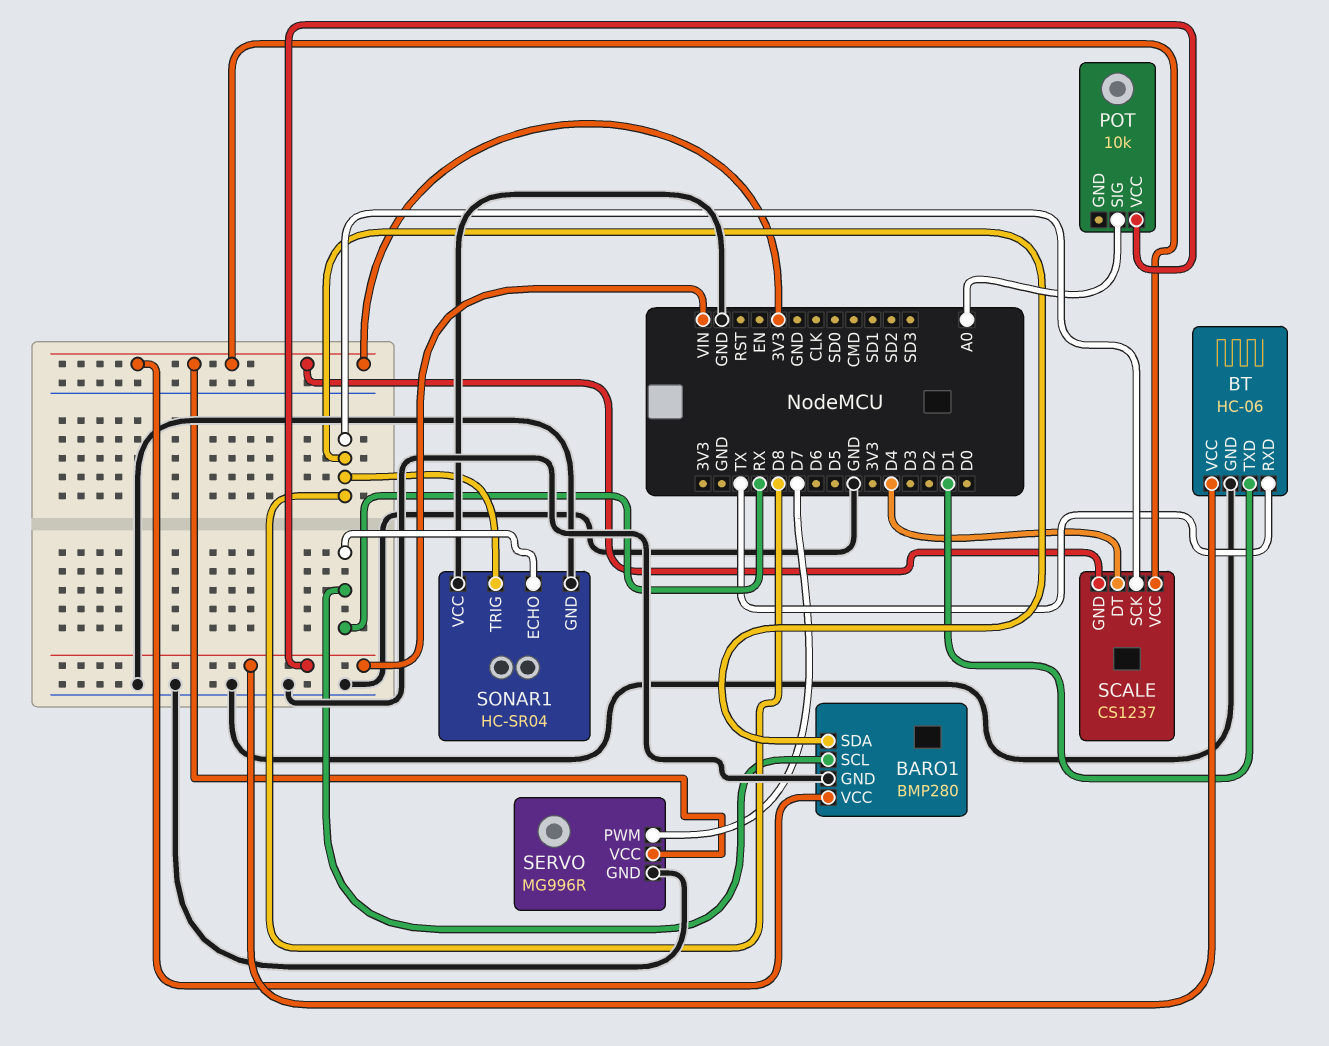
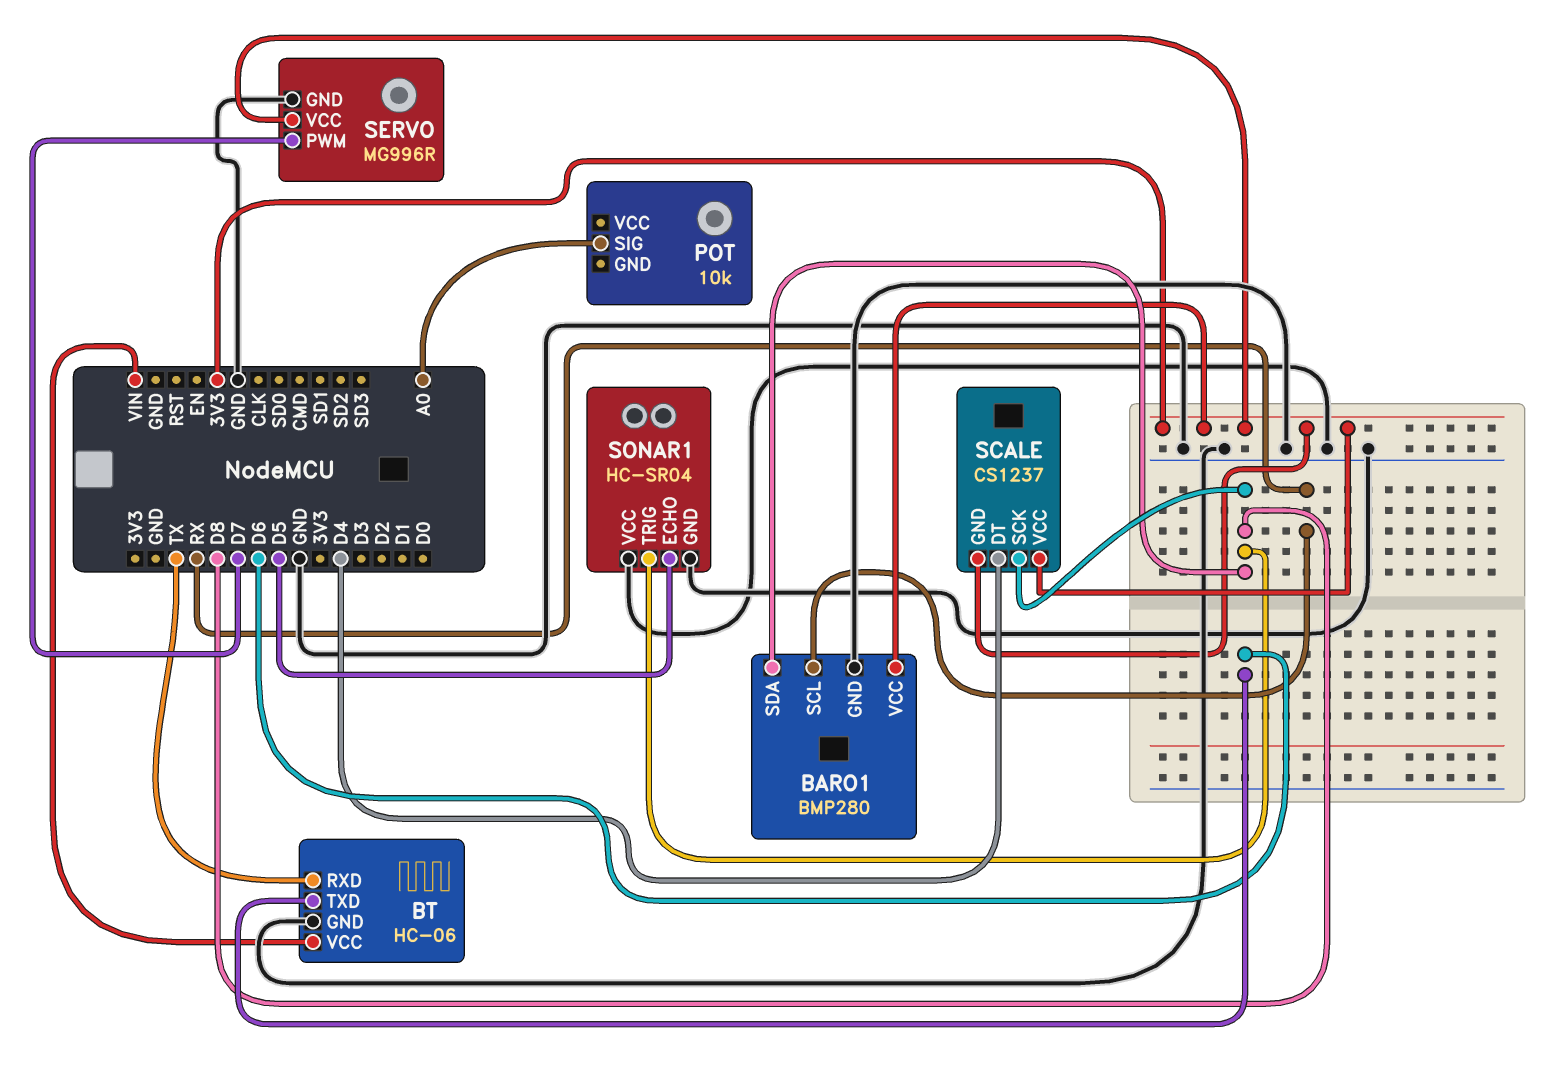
BT pin TXD: D1 -> D6
POT pin VCC: VIN -> none
SONAR1 pin ECHO: RX -> D5

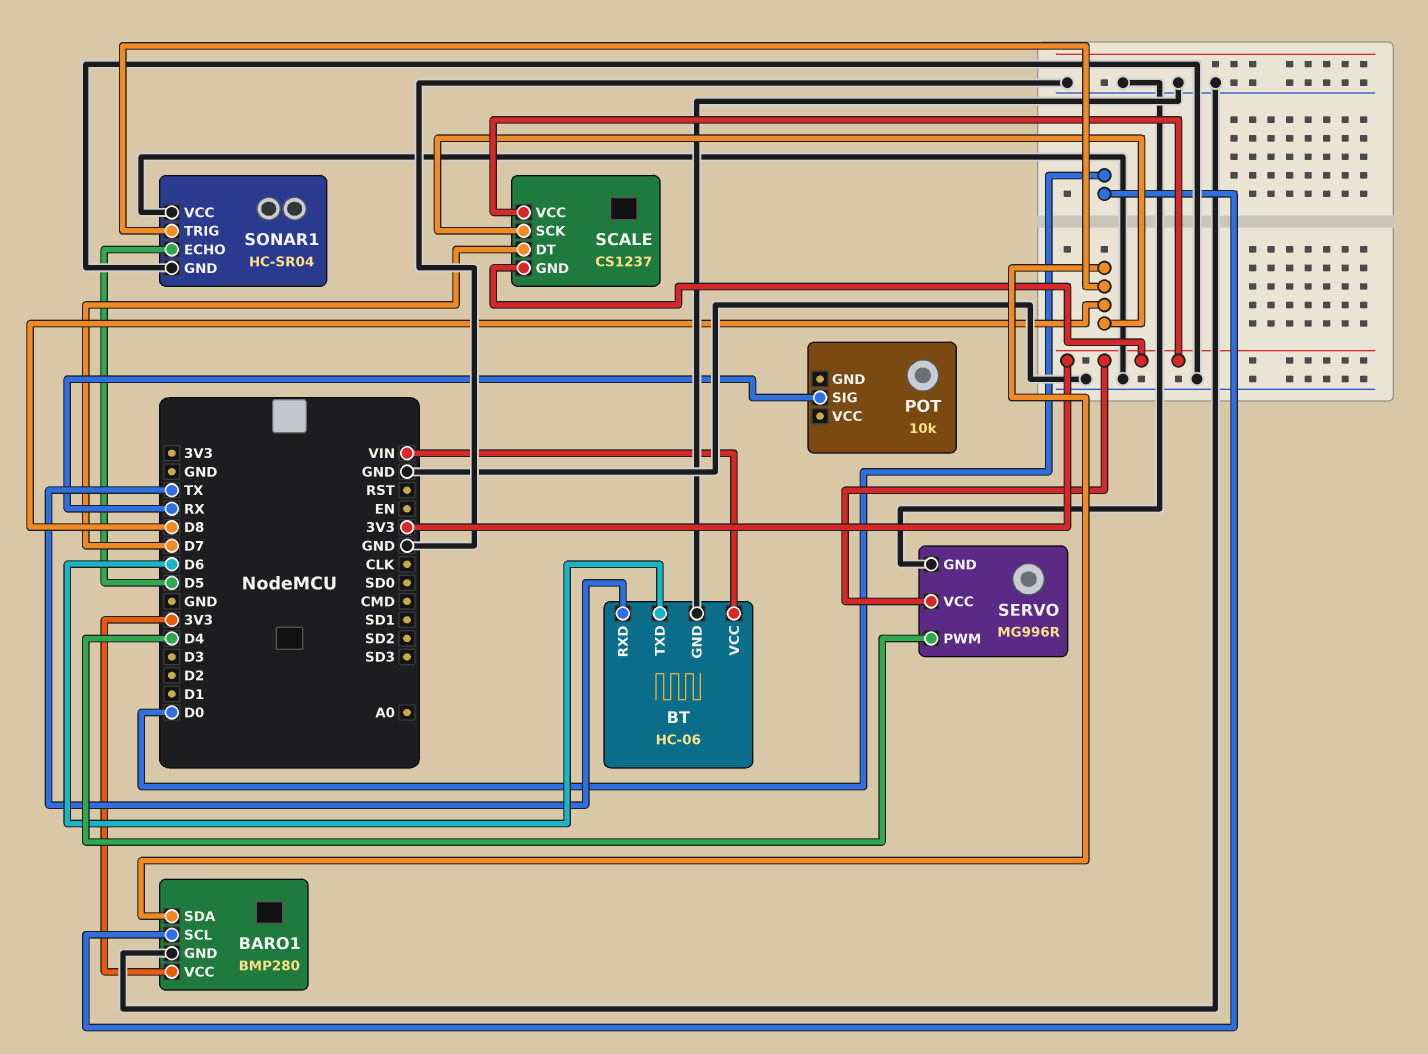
BARO1 pin SCL: RX -> D0
POT pin SIG: A0 -> RX
SCALE pin DT: D4 -> D7
SERVO pin PWM: D7 -> D4

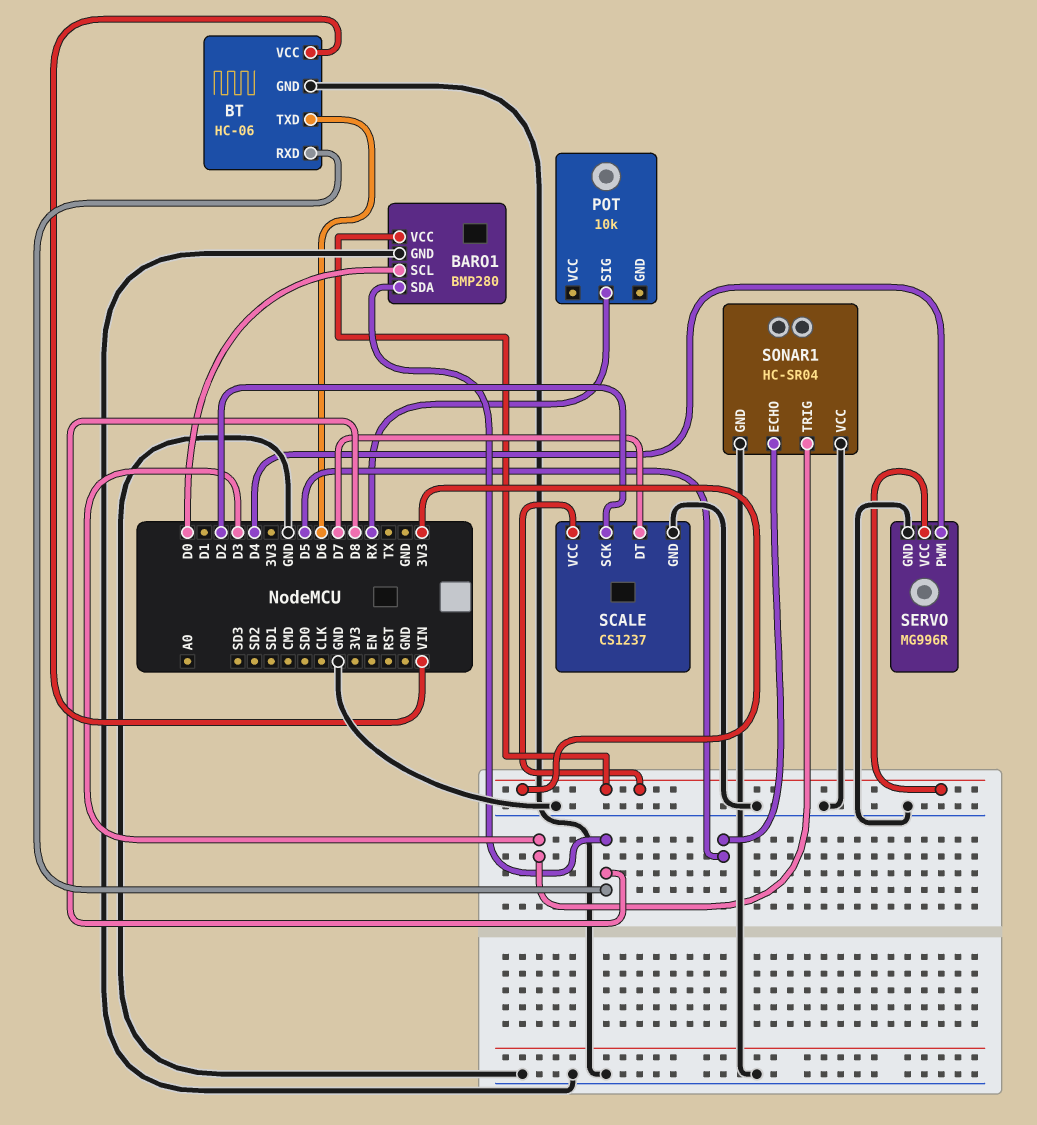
BT pin RXD: TX -> D8
SCALE pin GND: 3V3 -> GND
SCALE pin SCK: D8 -> D2
SONAR1 pin TRIG: D8 -> D3

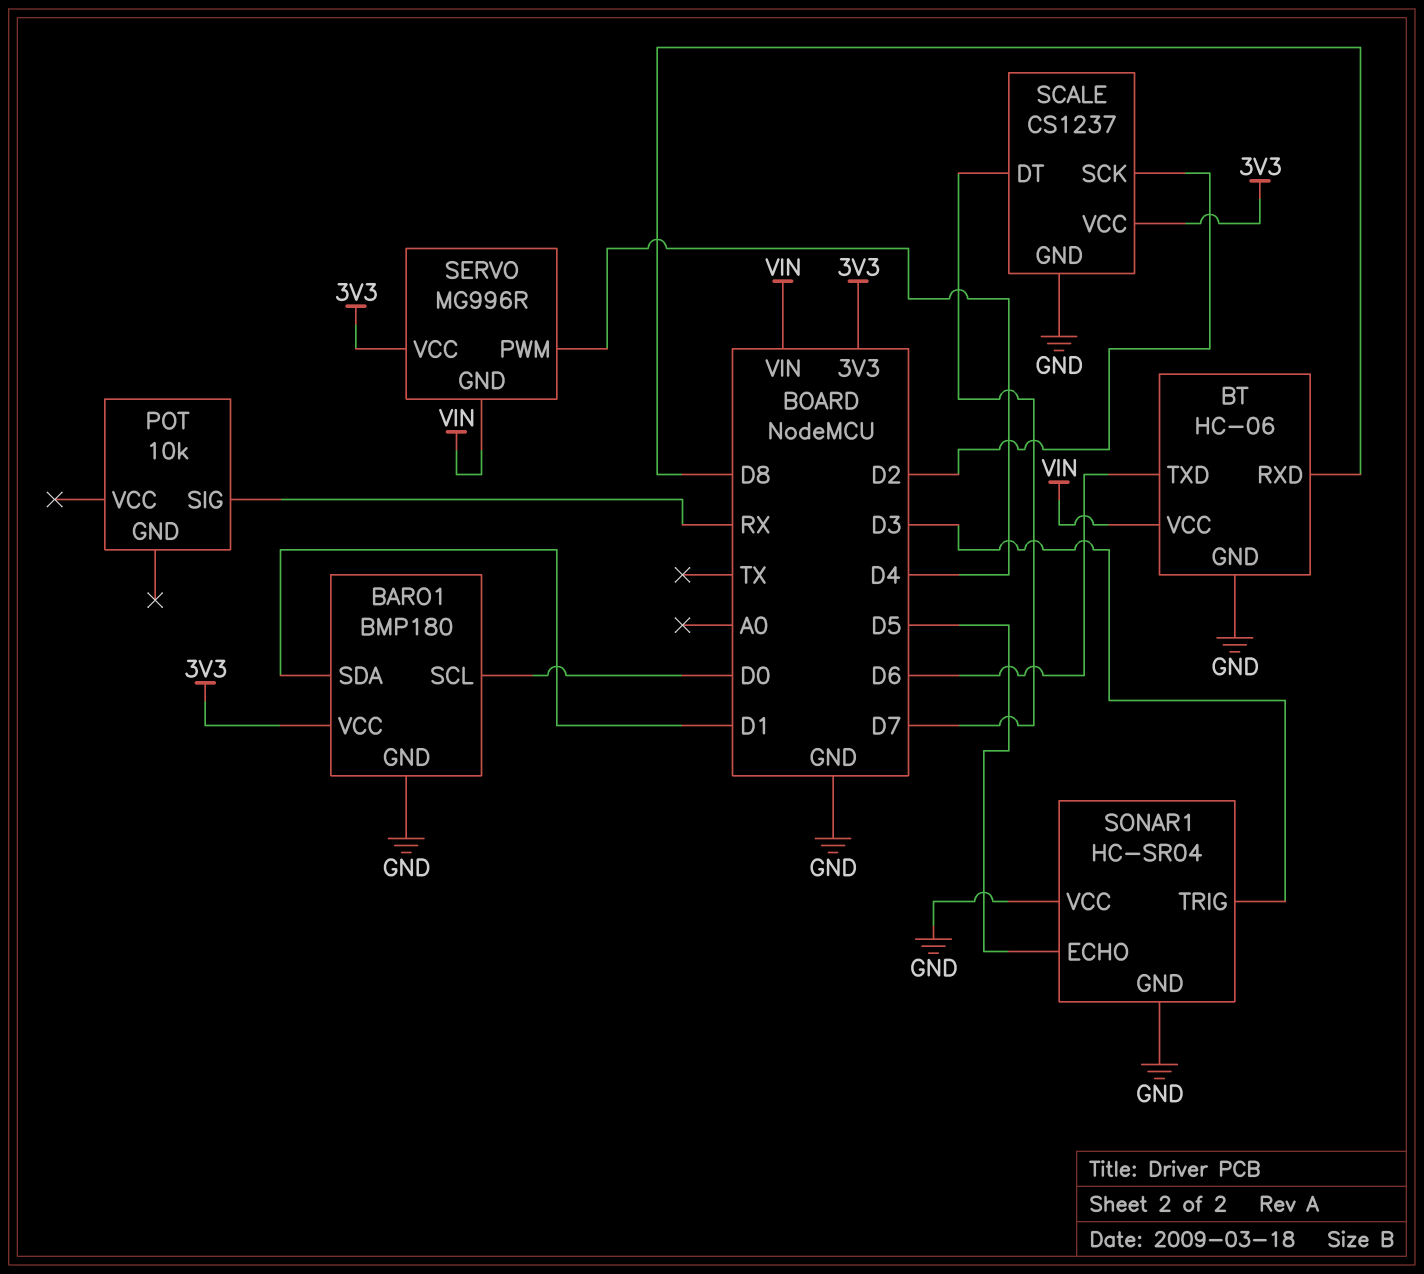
BARO1: BMP280 -> BMP180
BARO1 pin SDA: D8 -> D1
SERVO pin GND: GND -> VIN

